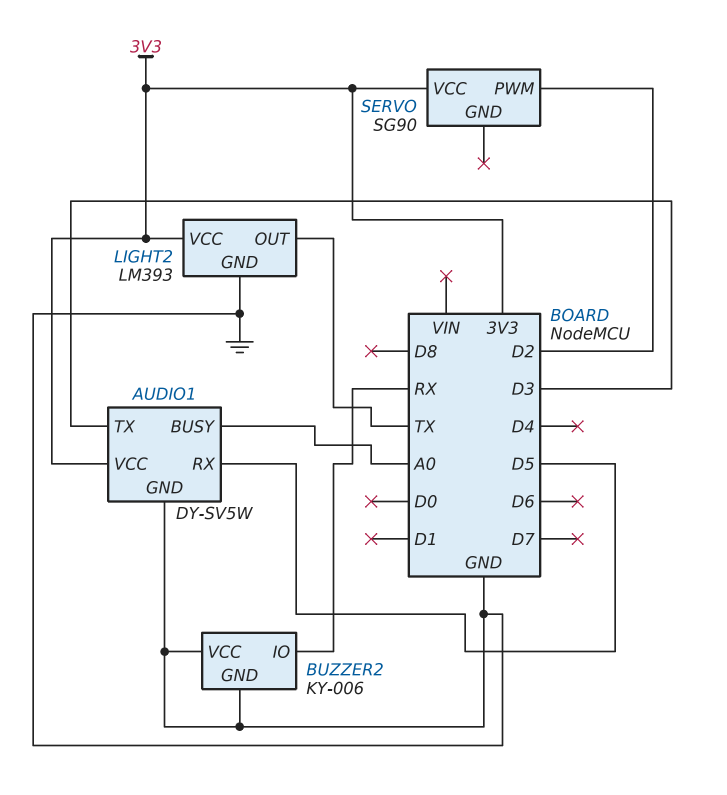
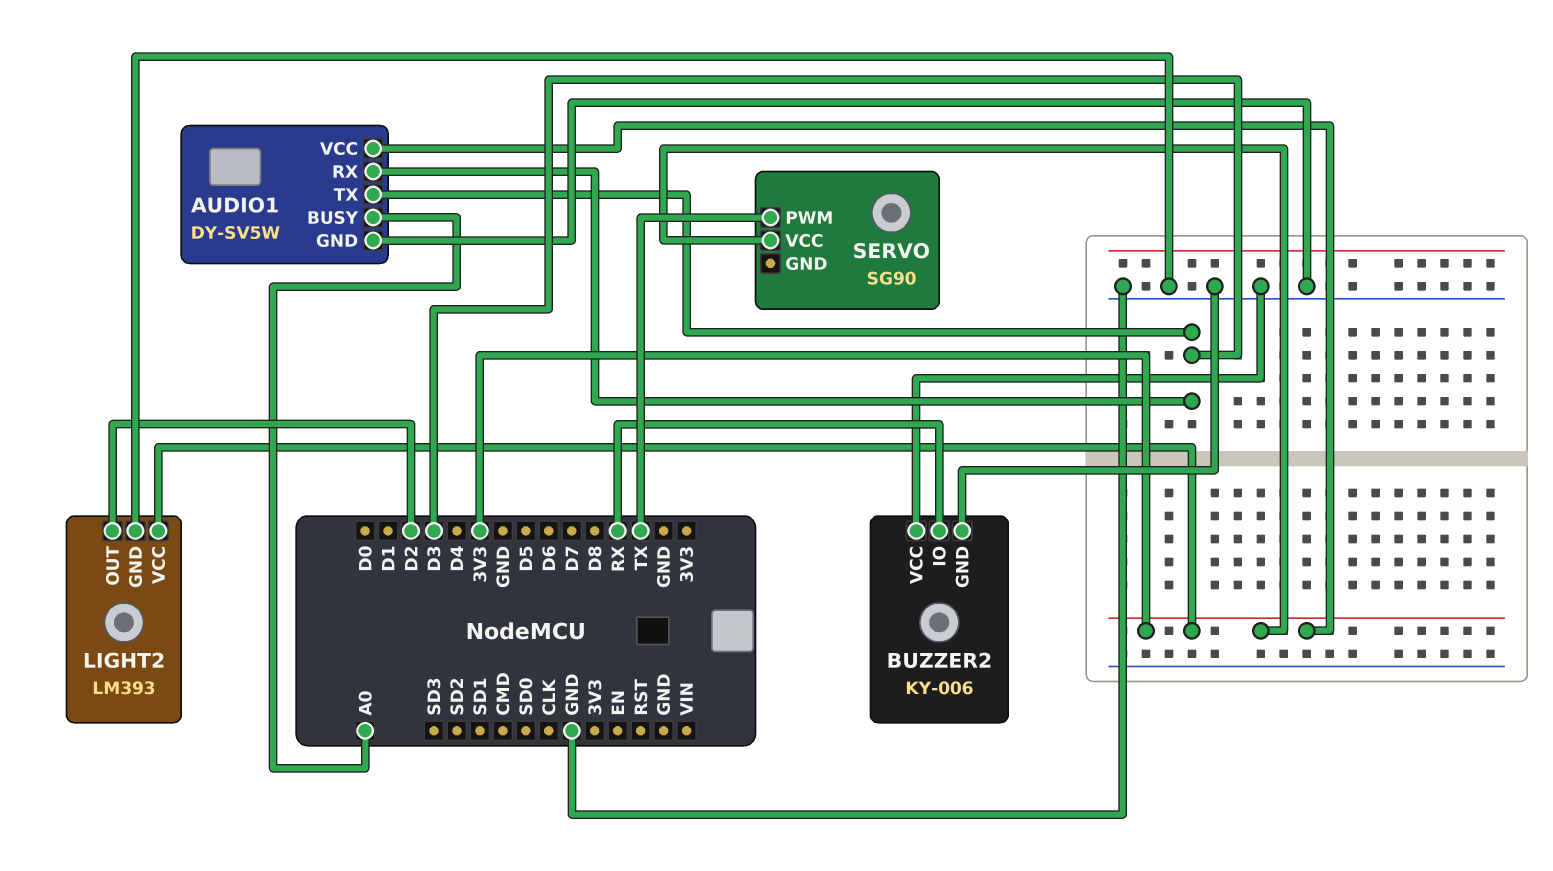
AUDIO1 pin RX: D5 -> D3
LIGHT2 pin OUT: TX -> D2
SERVO pin PWM: D2 -> TX

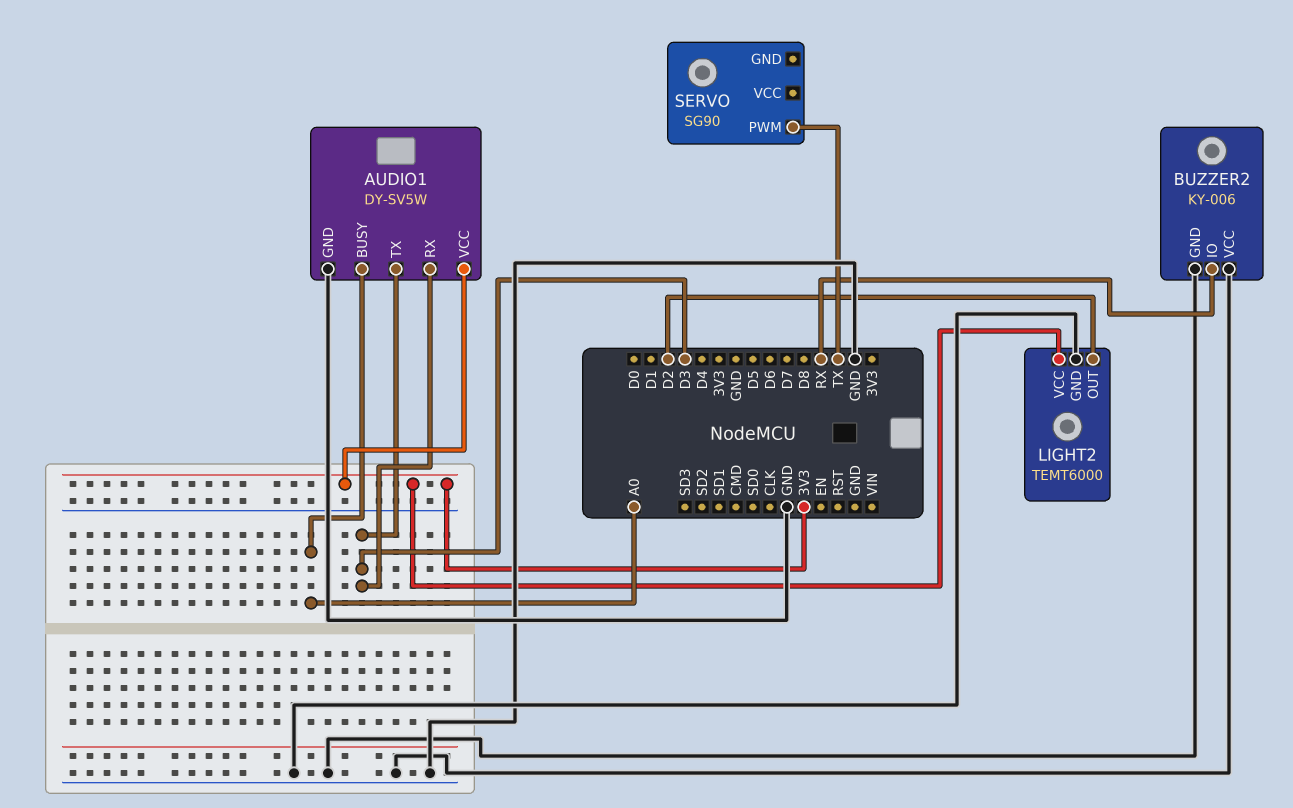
LIGHT2: LM393 -> TEMT6000
SERVO pin VCC: 3V3 -> none

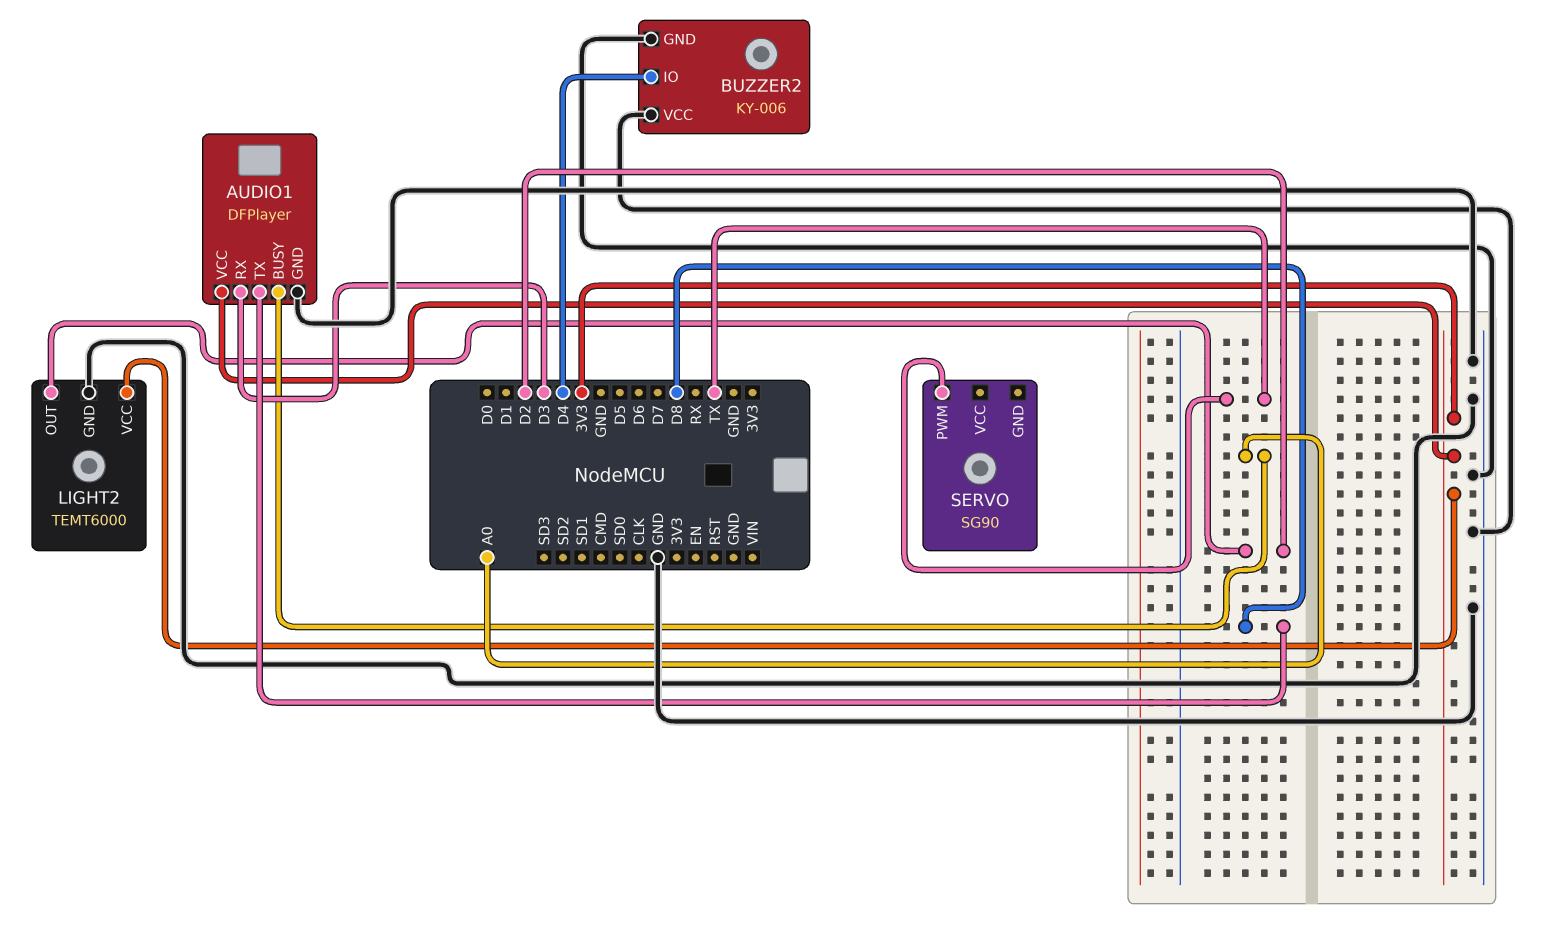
AUDIO1: DY-SV5W -> DFPlayer
AUDIO1 pin TX: D3 -> D8
BUZZER2 pin IO: RX -> D4

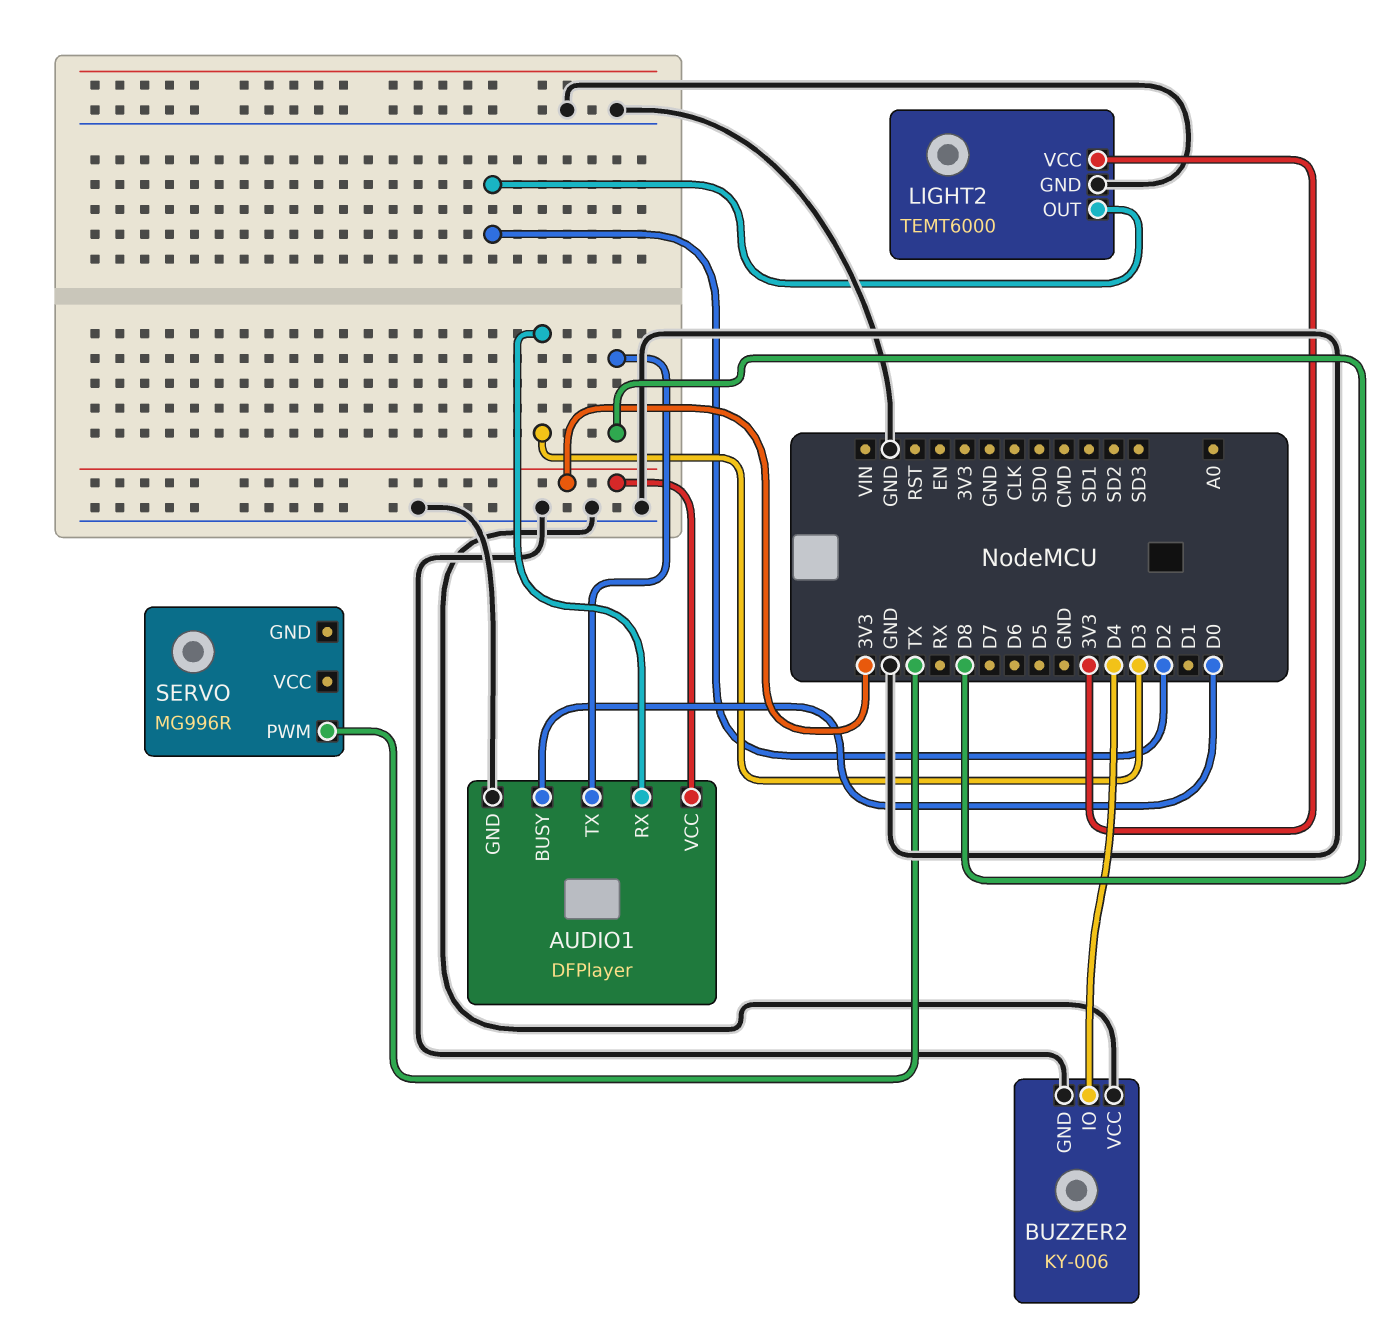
AUDIO1 pin BUSY: A0 -> D0
SERVO: SG90 -> MG996R

